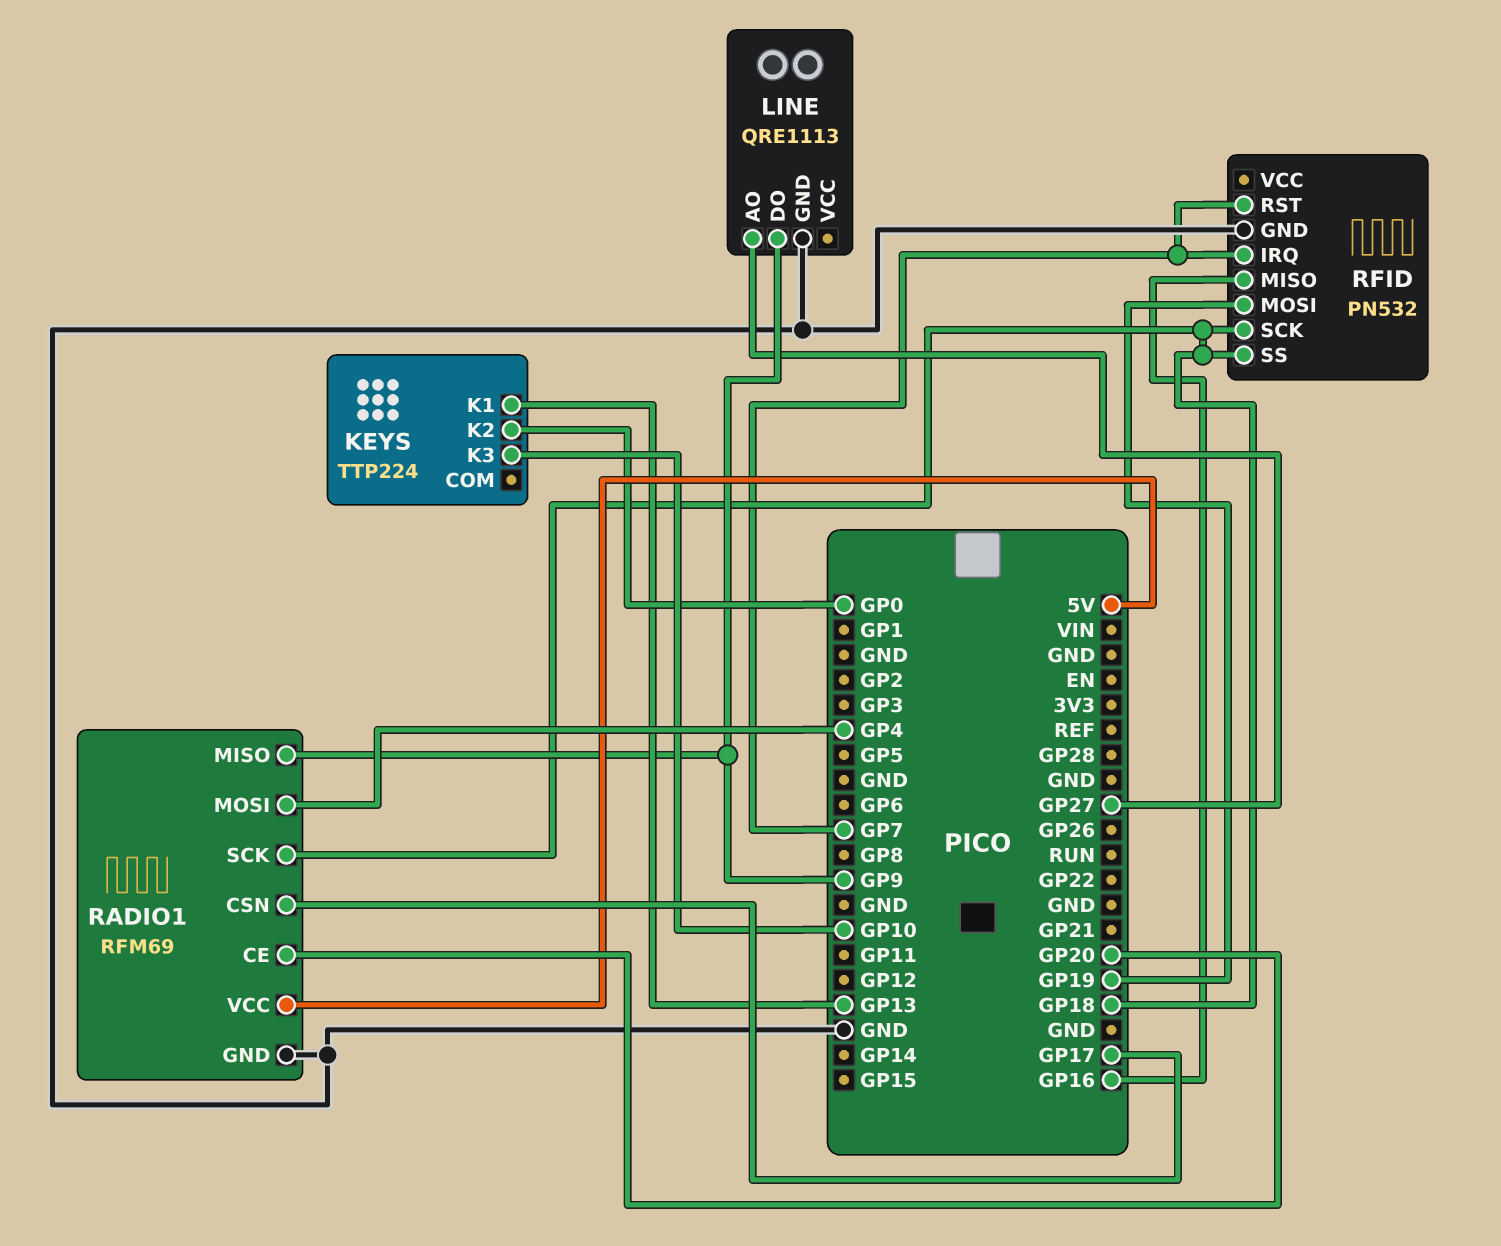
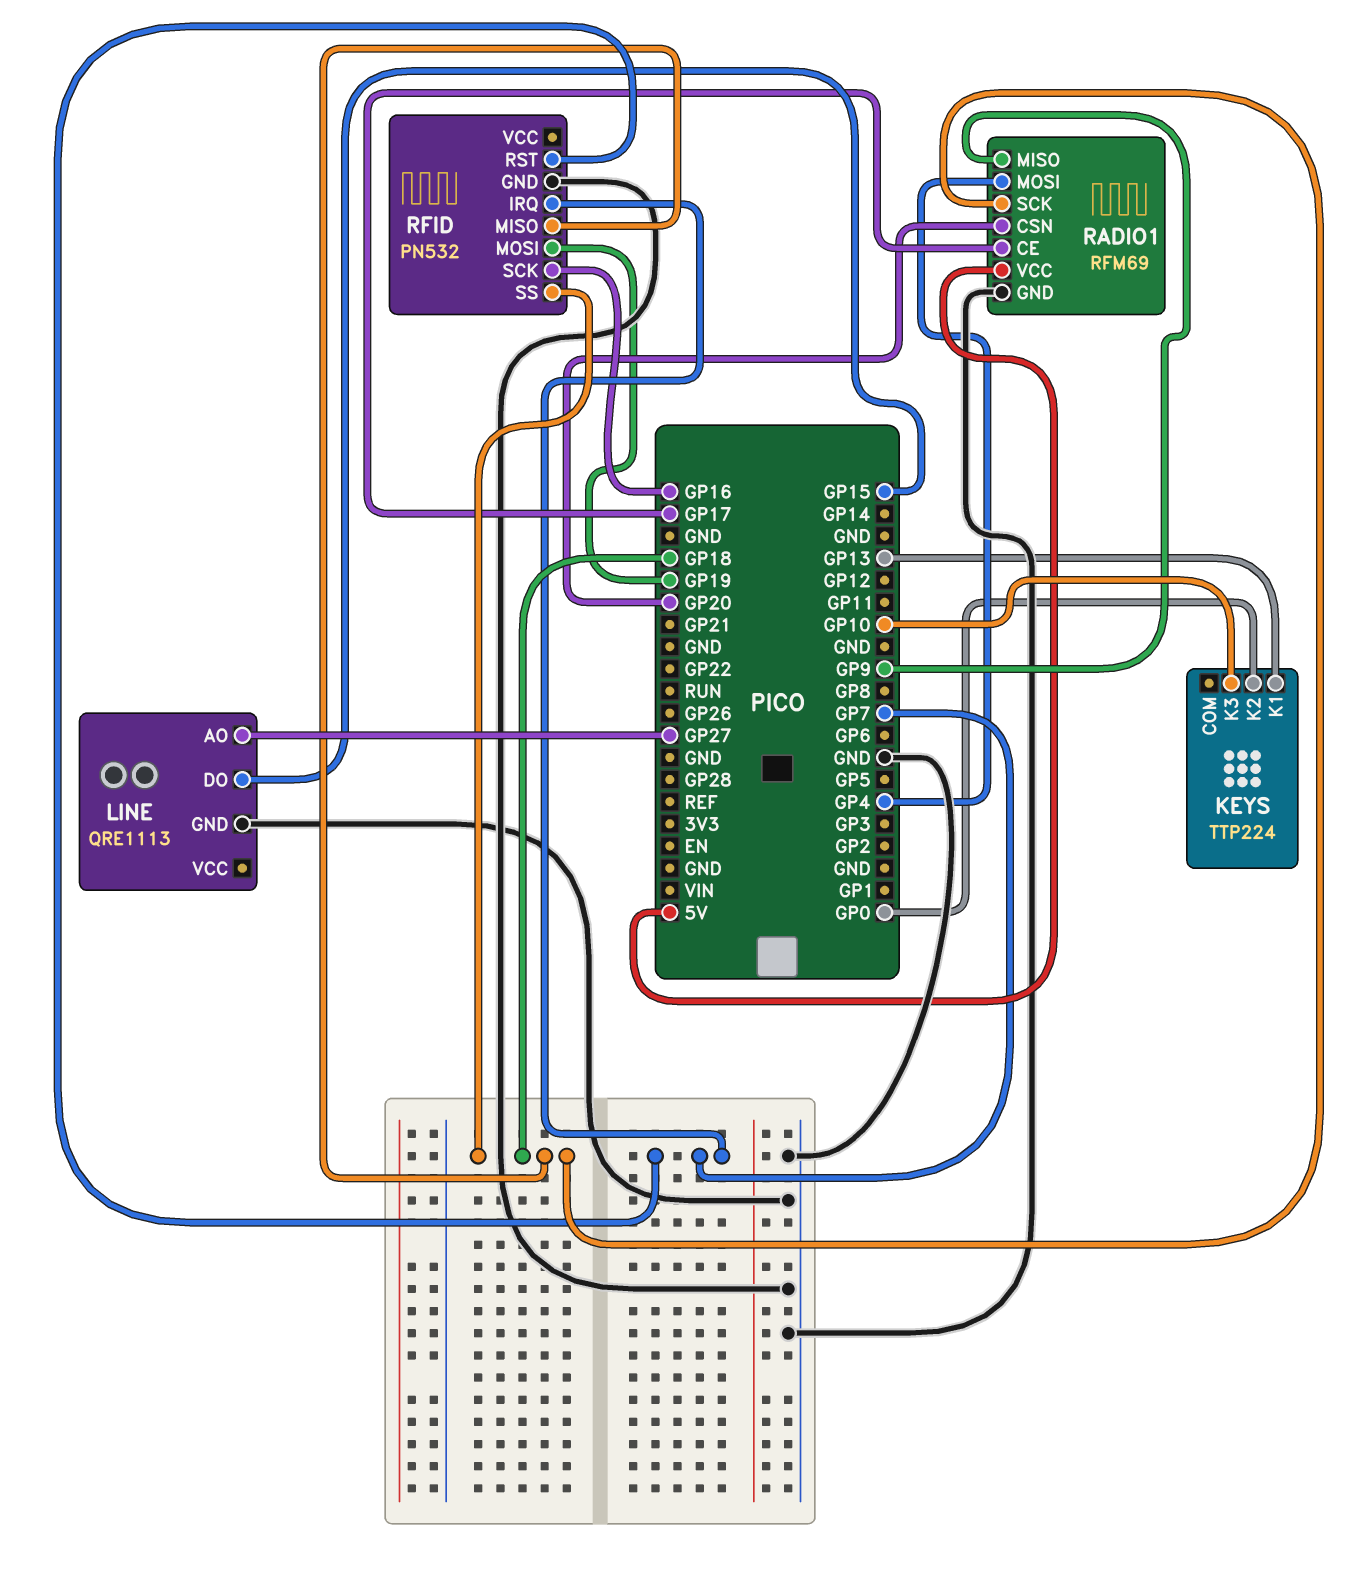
LINE pin DO: GP9 -> GP15
RADIO1 pin CE: GP20 -> GP17
RADIO1 pin CSN: GP17 -> GP20
RFID pin MISO: GP16 -> GP18
RFID pin SCK: GP18 -> GP16

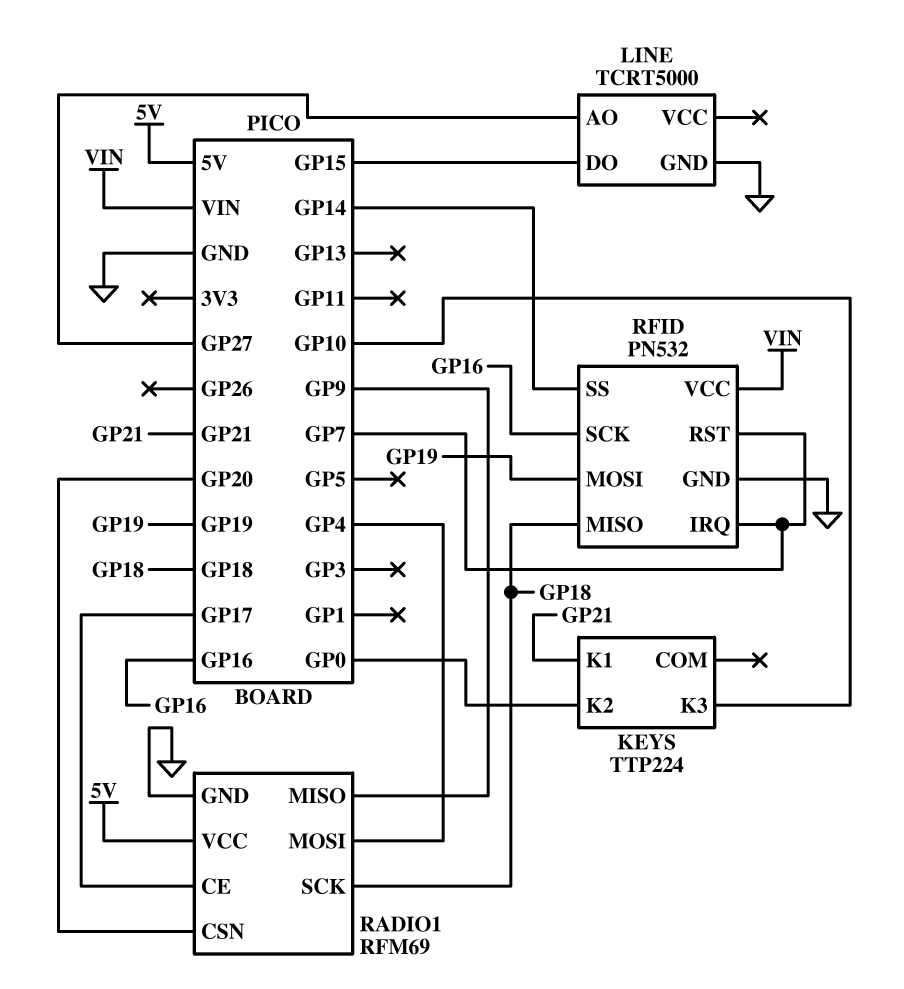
KEYS pin K1: GP13 -> GP21
LINE: QRE1113 -> TCRT5000
RFID pin SS: GP18 -> GP14
RFID pin VCC: none -> VIN

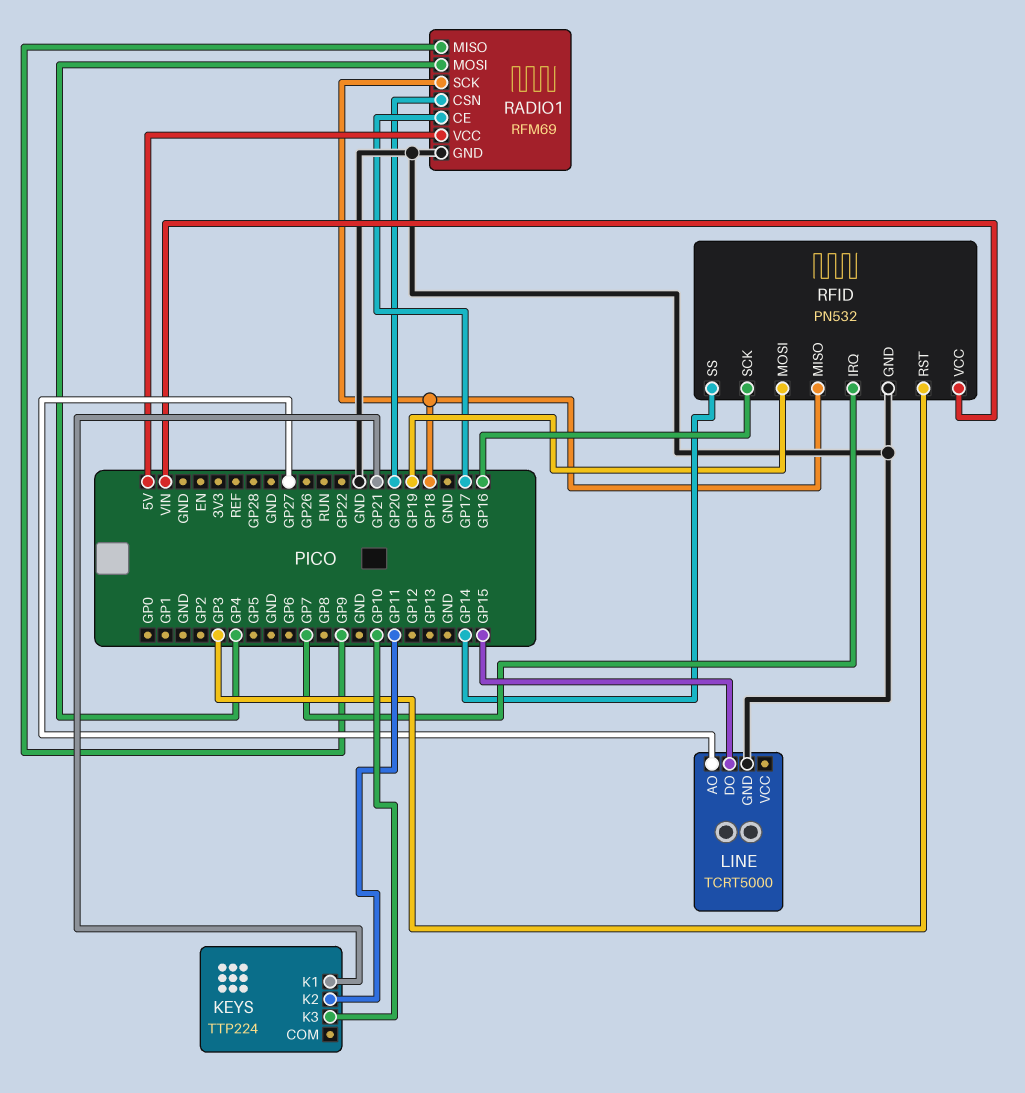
KEYS pin K2: GP0 -> GP11
RFID pin RST: GP7 -> GP3

